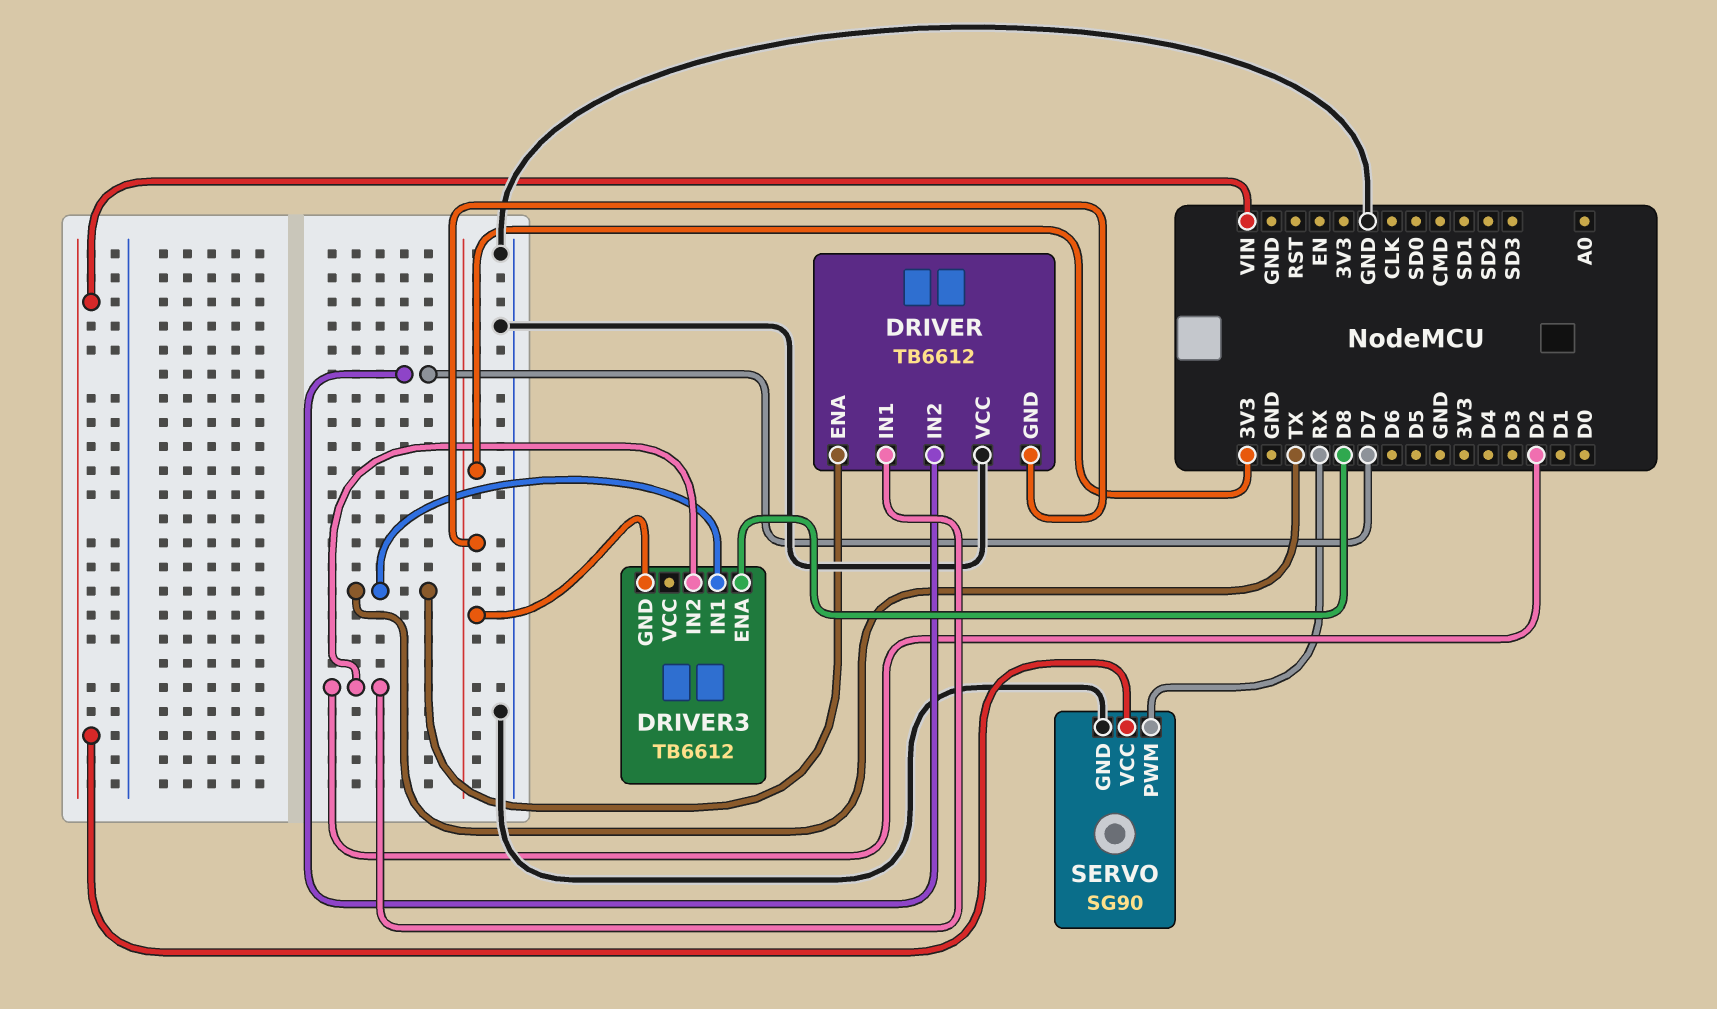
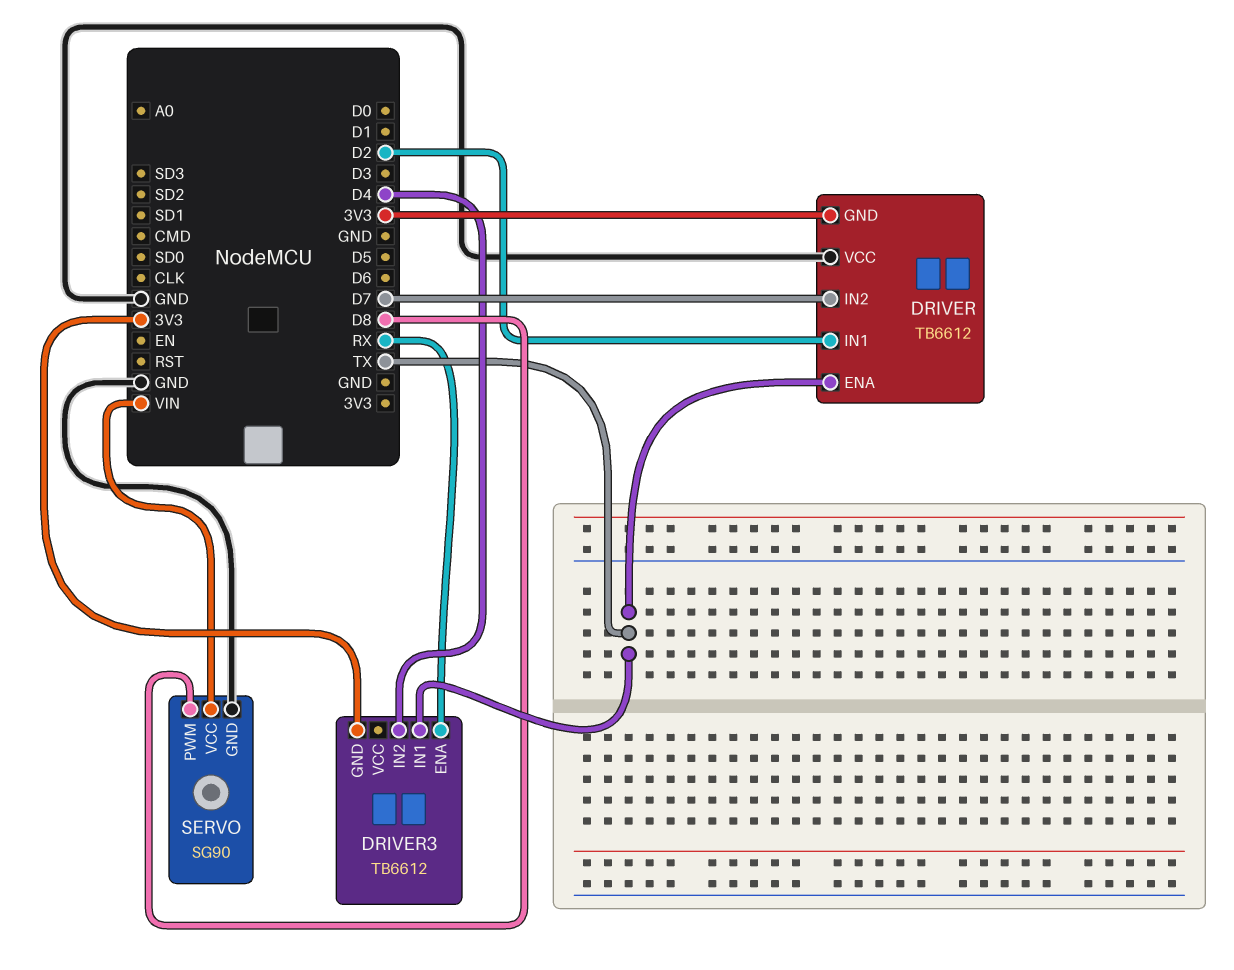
DRIVER3 pin ENA: D8 -> RX
DRIVER3 pin IN2: D2 -> D4
SERVO pin PWM: RX -> D8

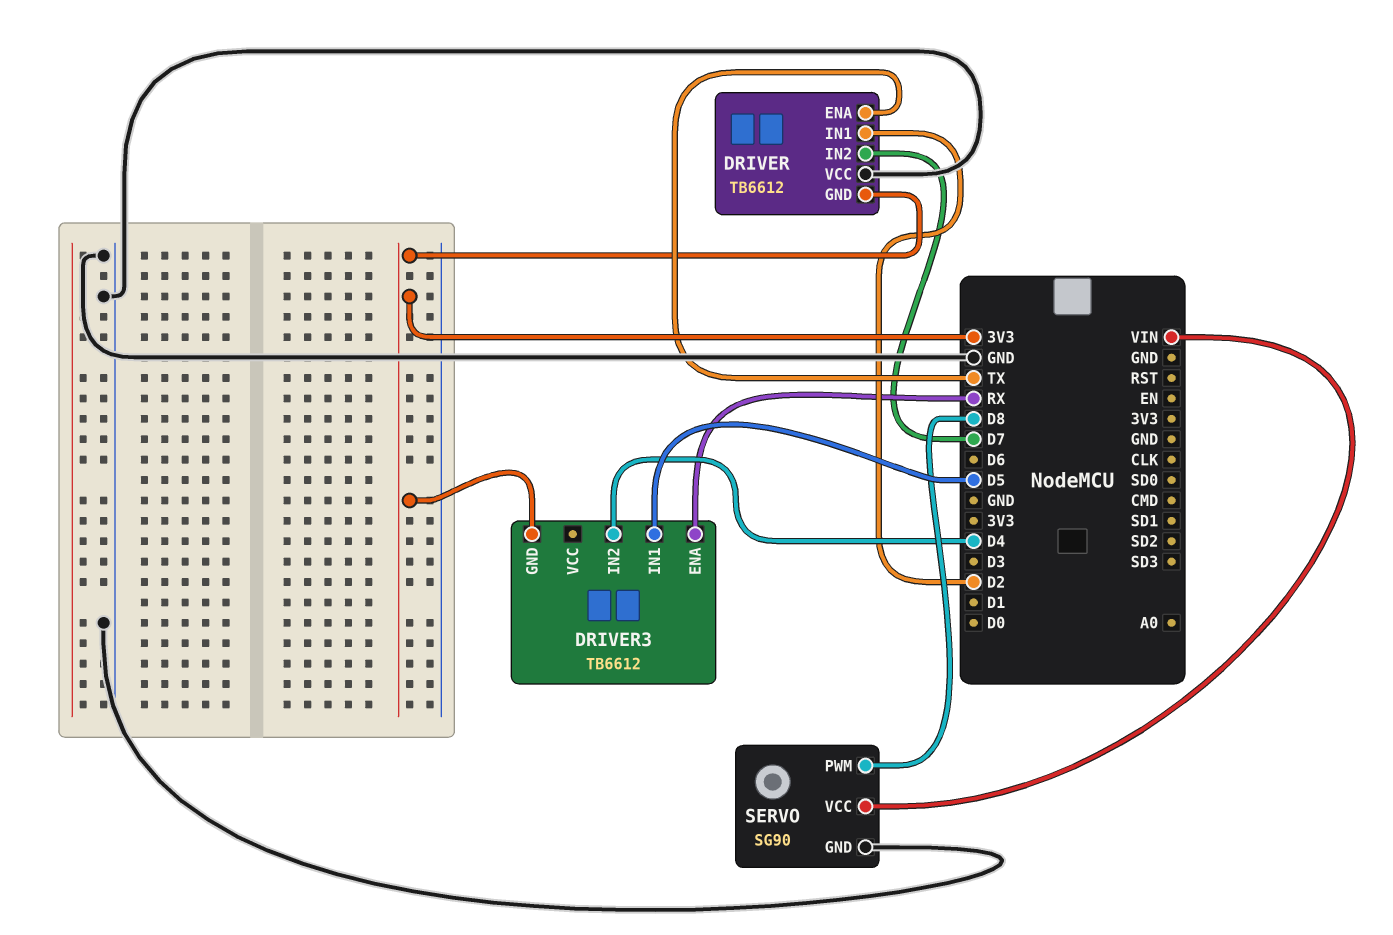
DRIVER3 pin IN1: TX -> D5

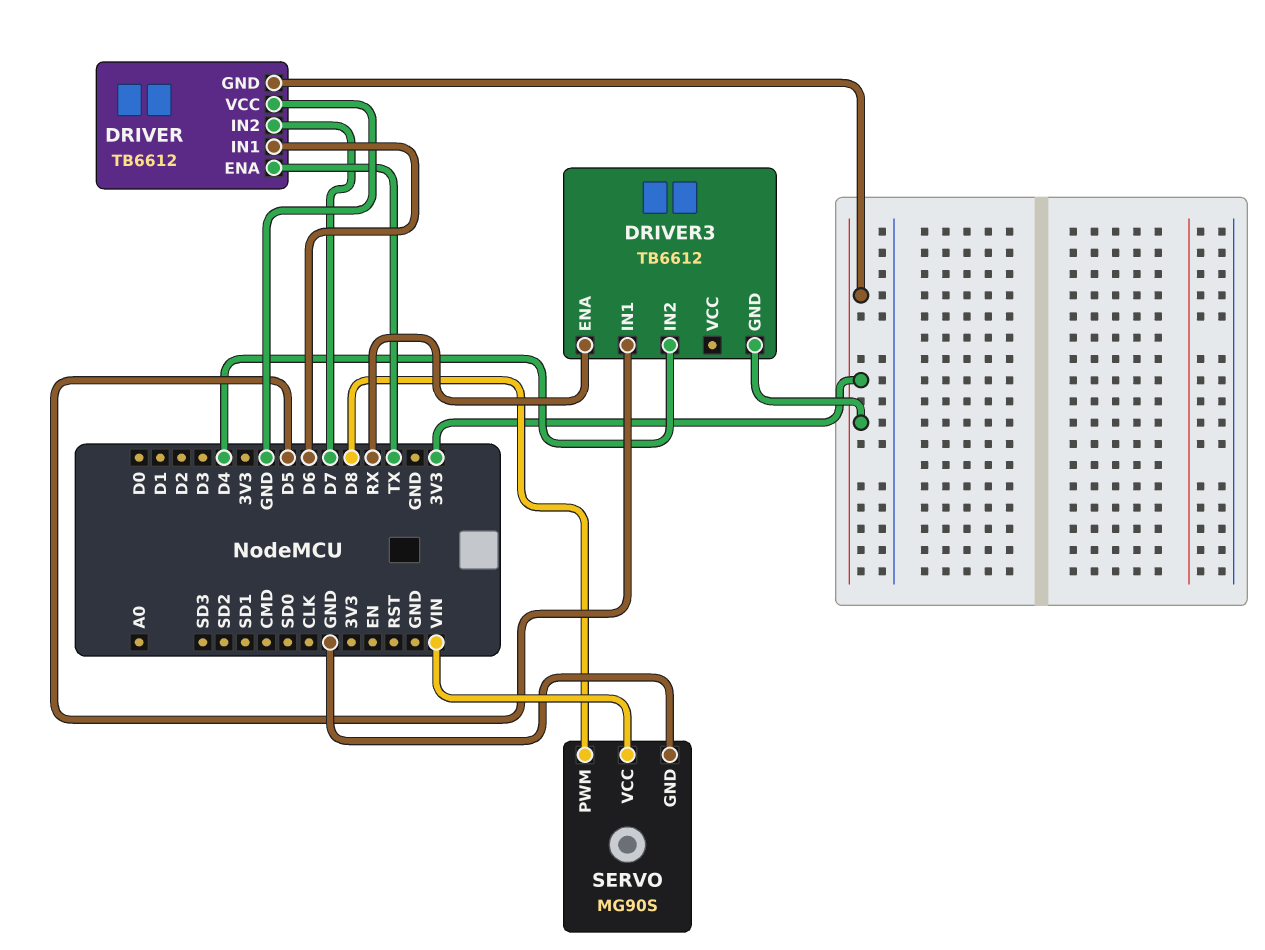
DRIVER pin IN1: D2 -> D6
SERVO: SG90 -> MG90S

